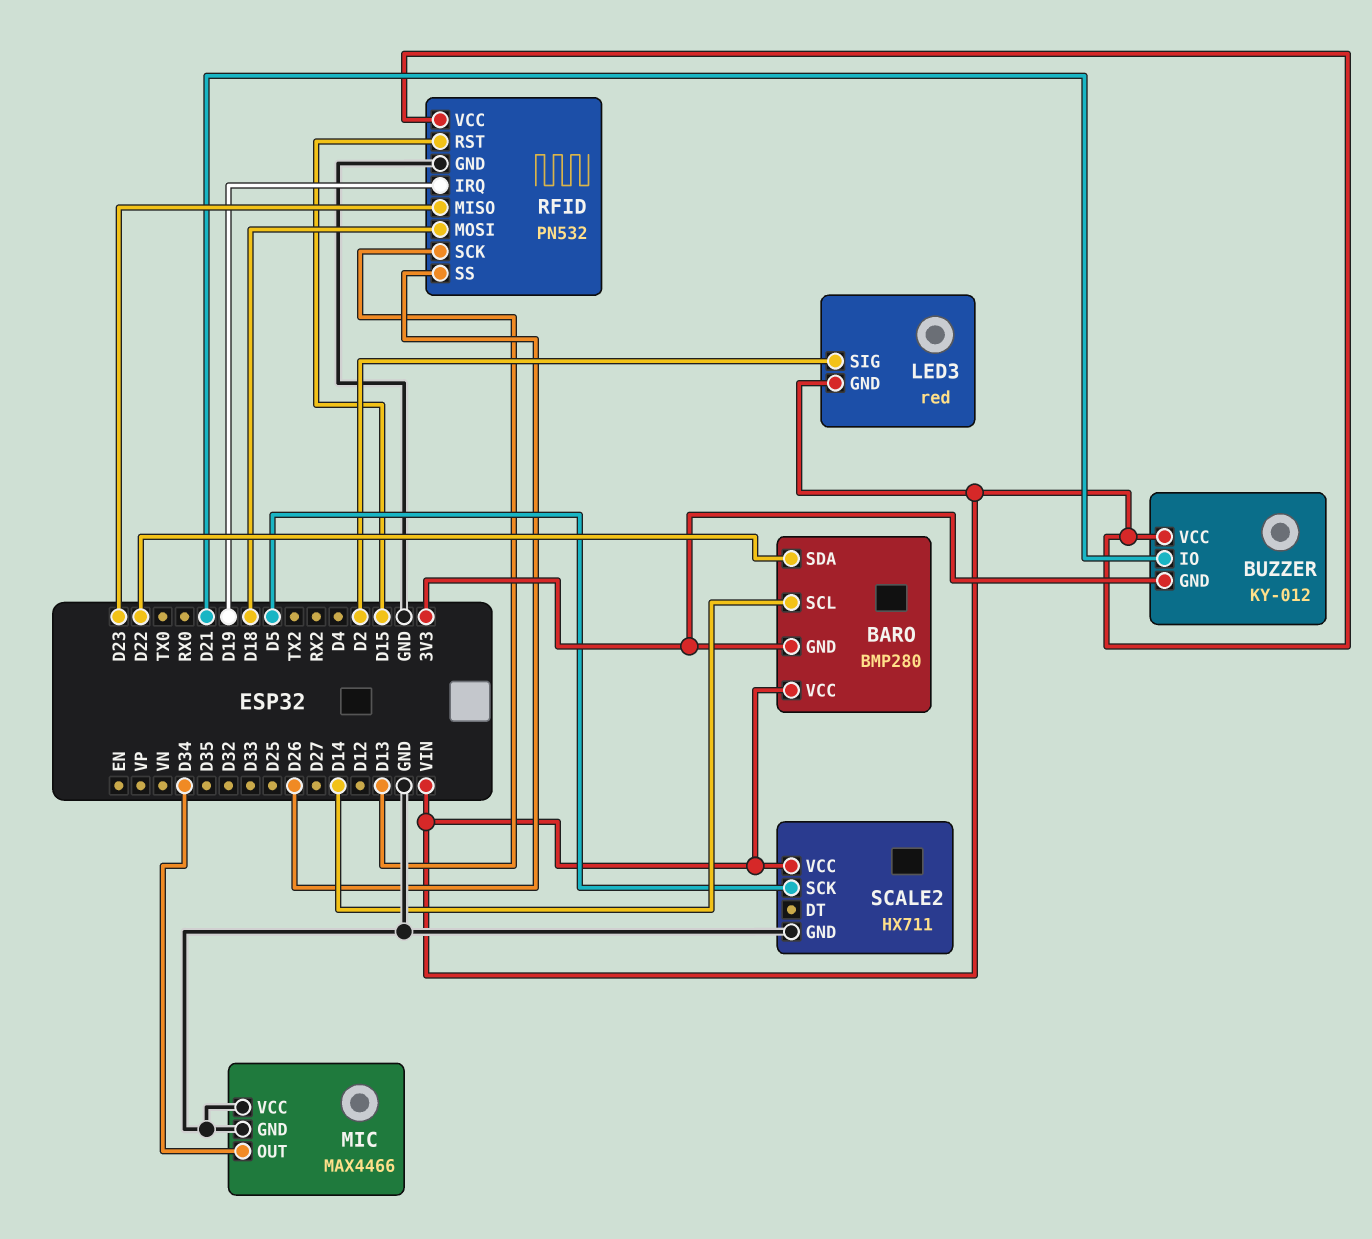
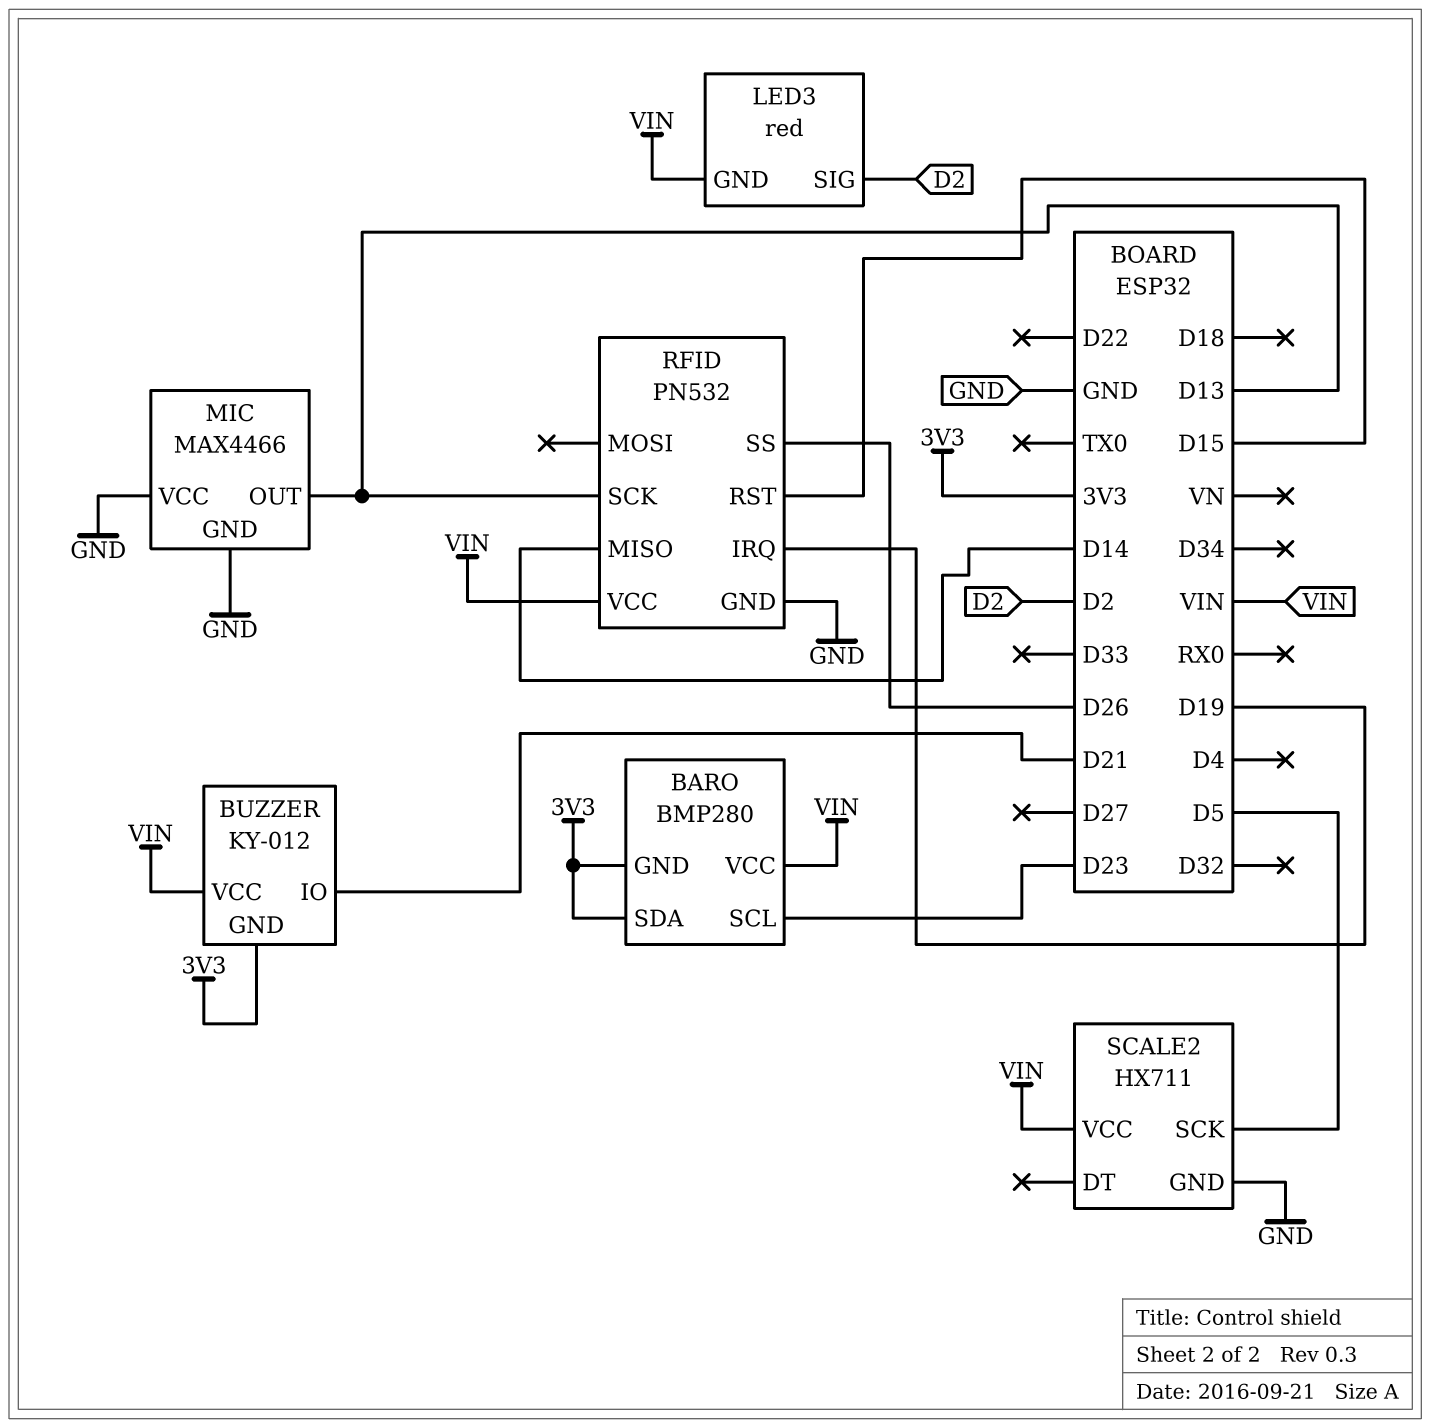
BARO pin SCL: D14 -> D23
BARO pin SDA: D22 -> 3V3
MIC pin OUT: D34 -> D13
RFID pin MISO: D23 -> D14
RFID pin MOSI: D18 -> none

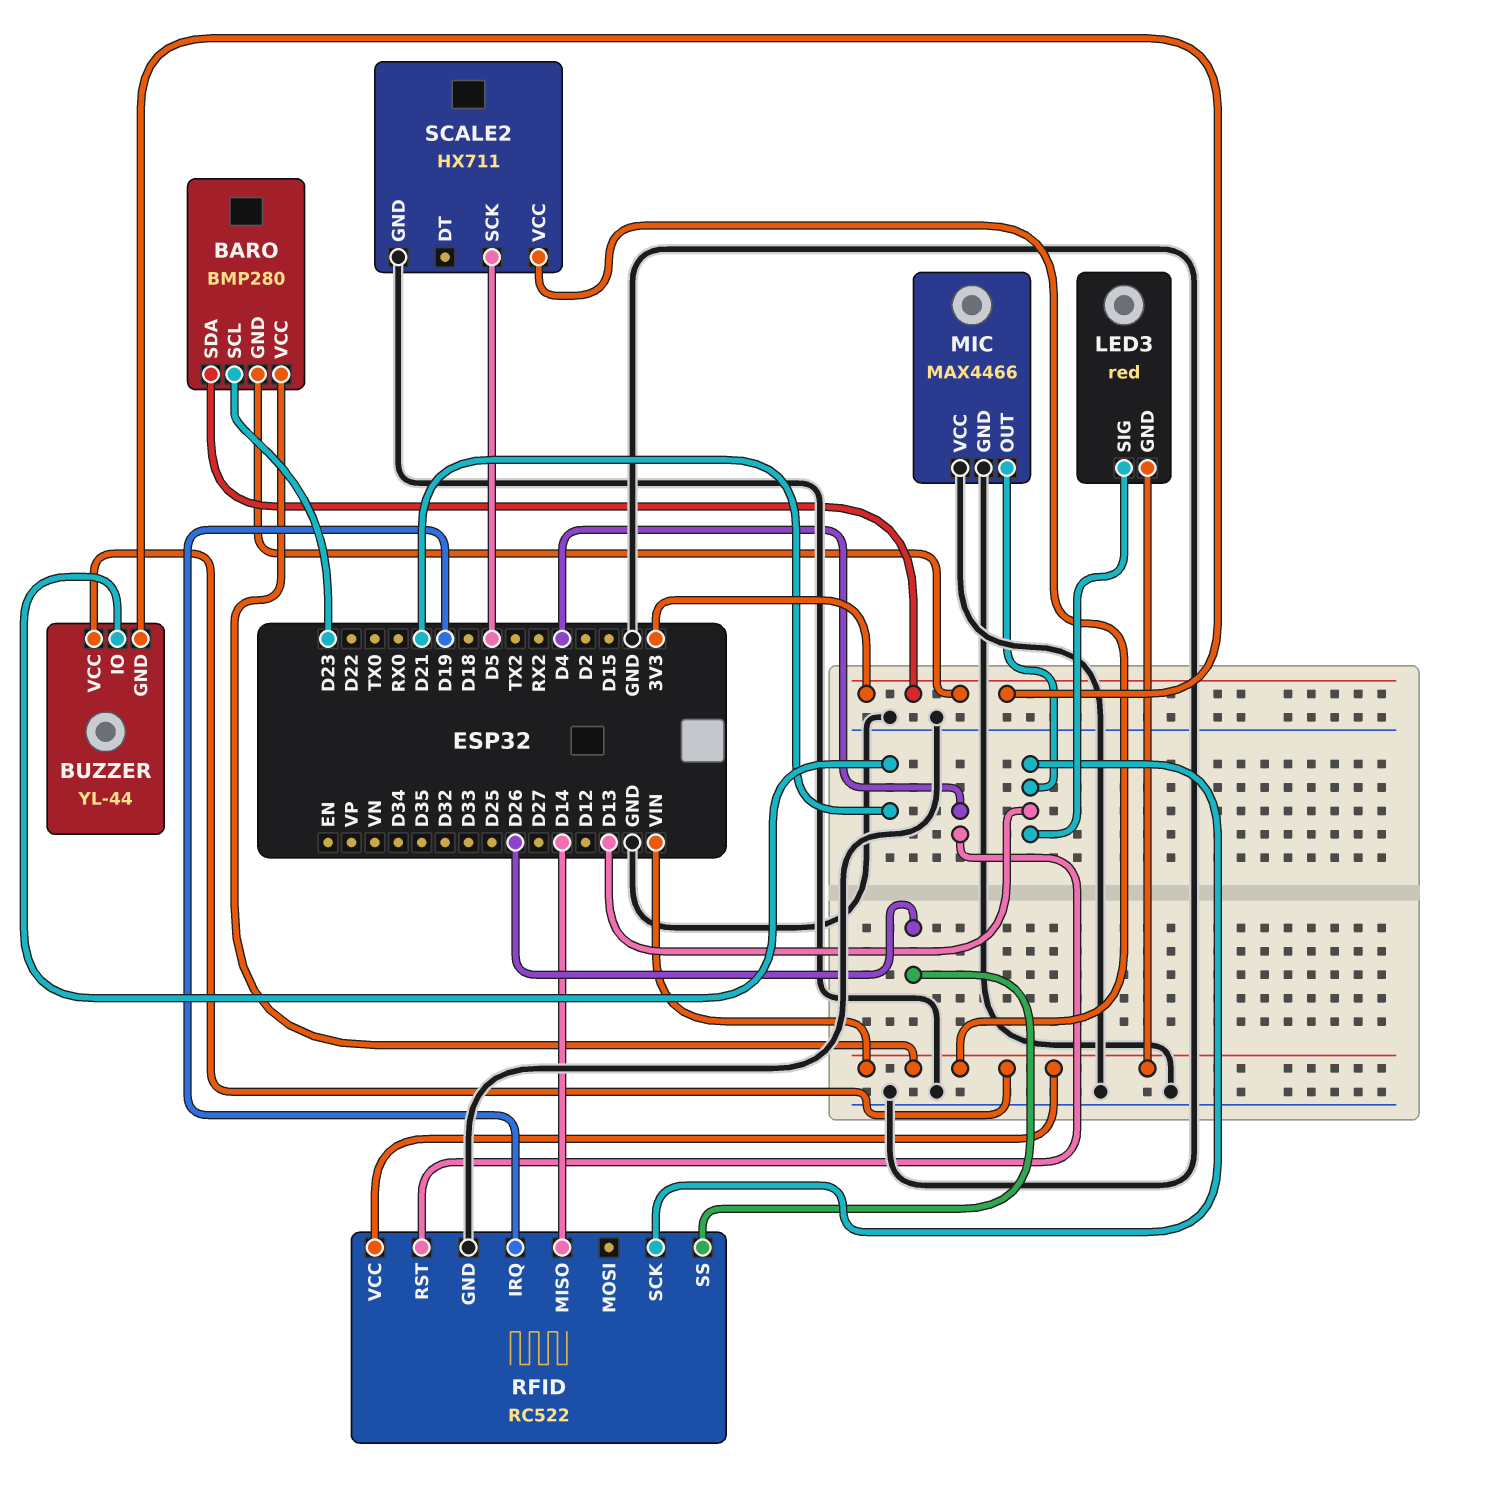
BUZZER: KY-012 -> YL-44
LED3 pin SIG: D2 -> D13
RFID: PN532 -> RC522
RFID pin RST: D15 -> D4

